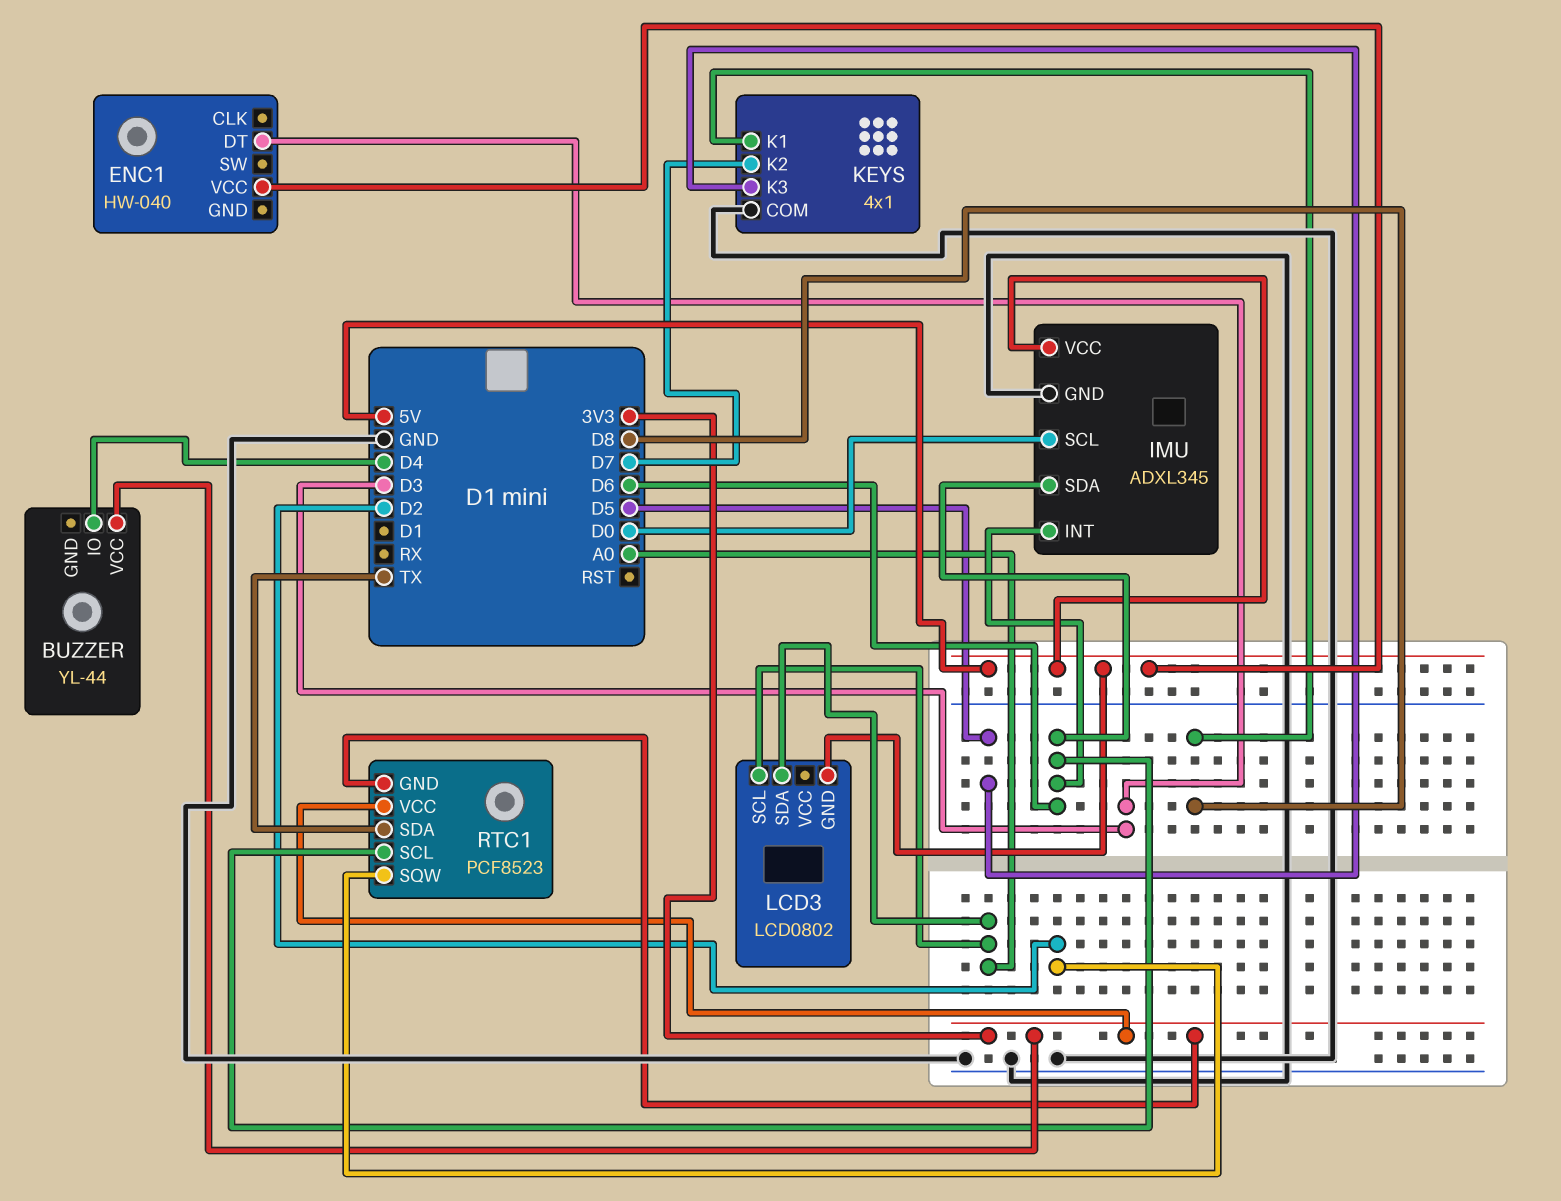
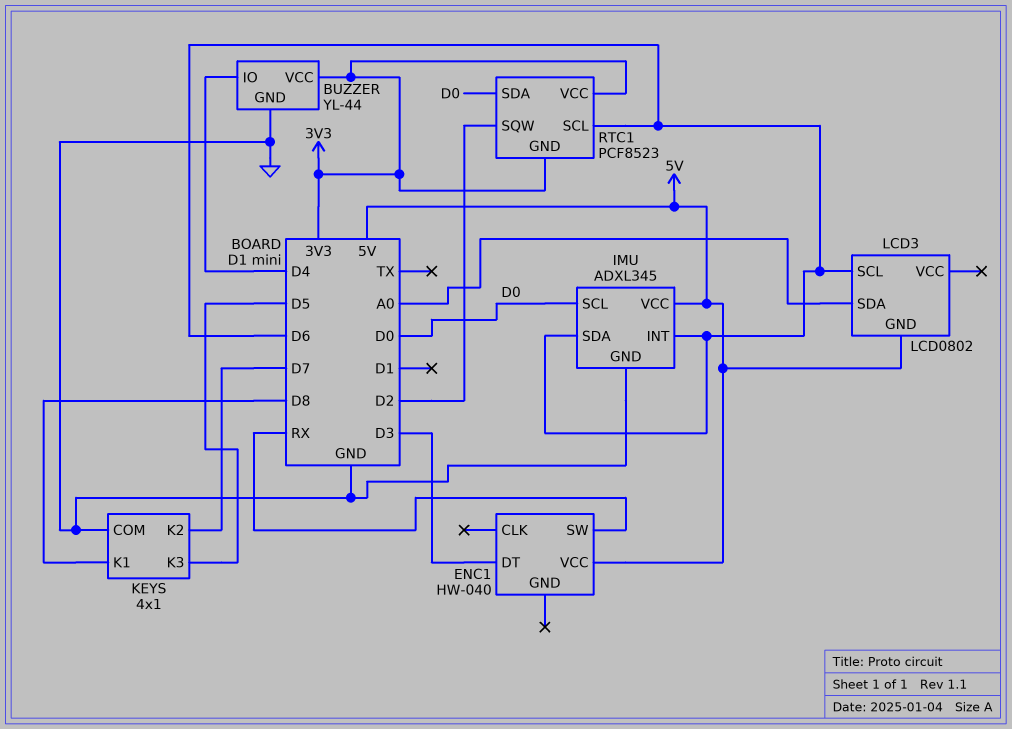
BUZZER pin GND: none -> GND
ENC1 pin SW: none -> RX
LCD3 pin SCL: A0 -> D6
RTC1 pin SDA: TX -> D0

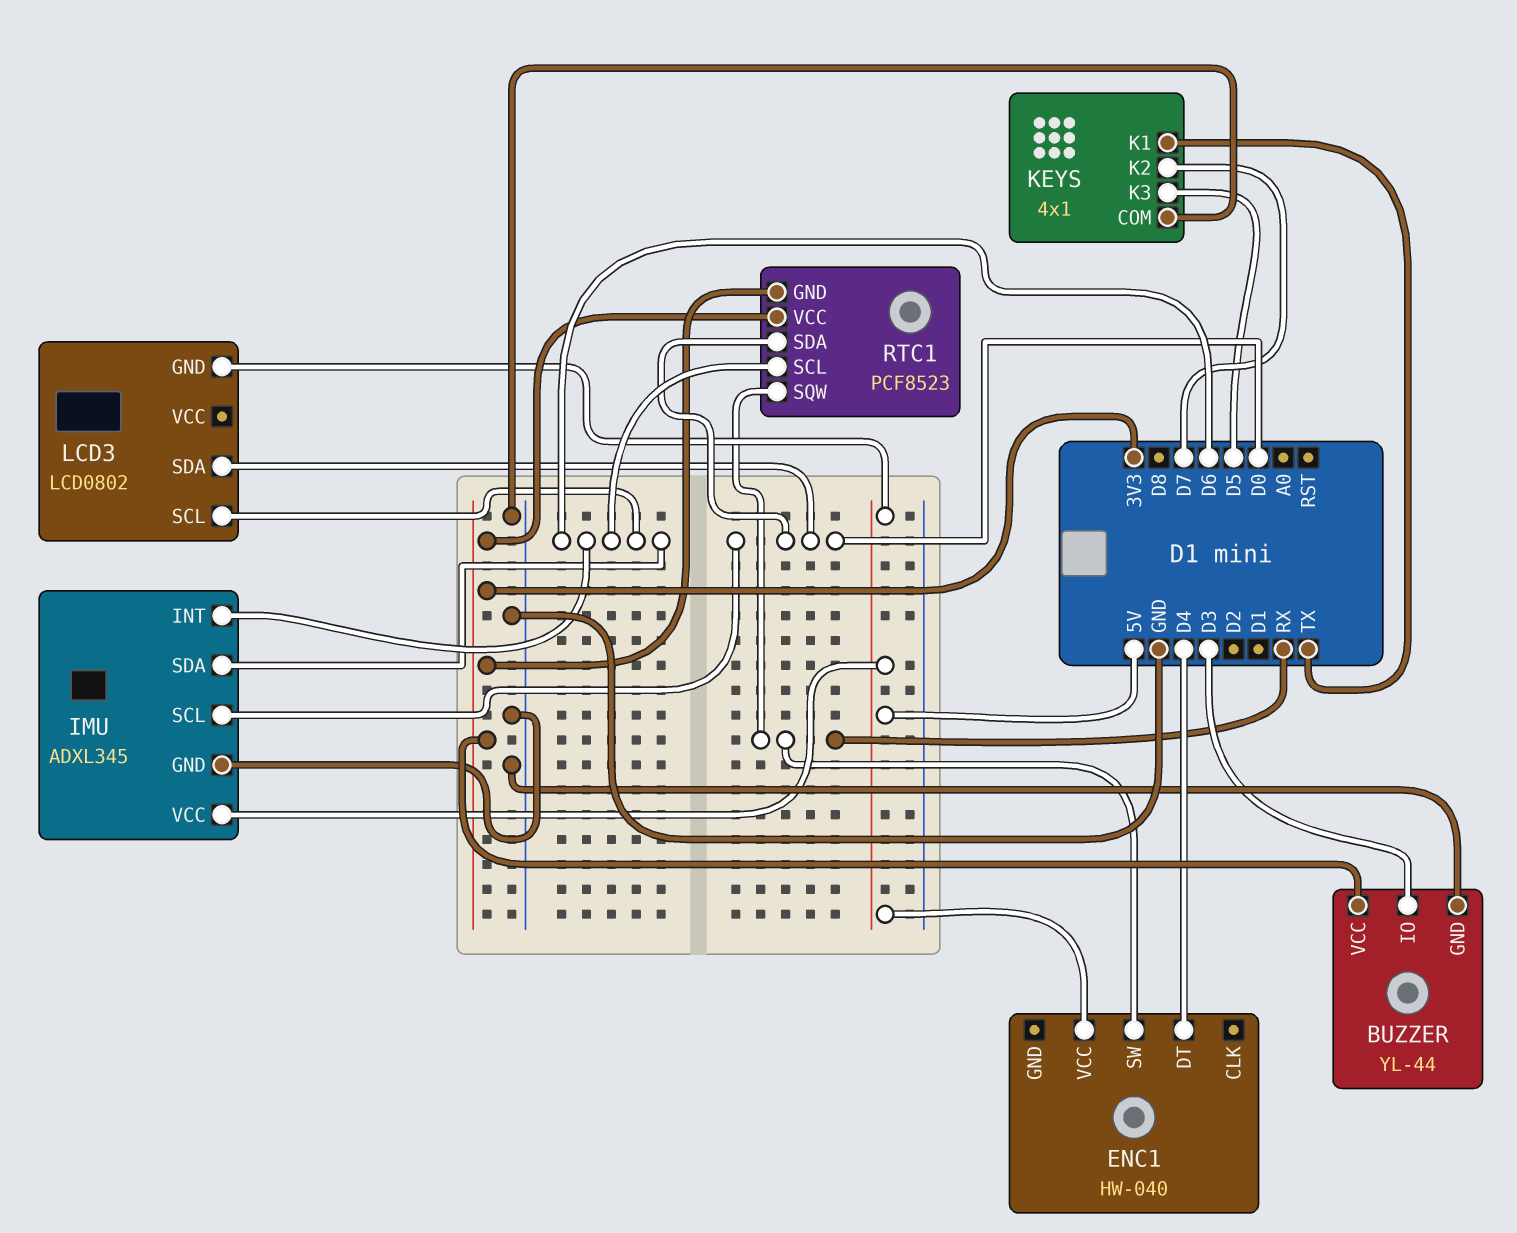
BUZZER pin IO: D4 -> D3
ENC1 pin DT: D3 -> D4
KEYS pin K1: D8 -> TX
LCD3 pin SDA: A0 -> D0
RTC1 pin SQW: D2 -> RX

